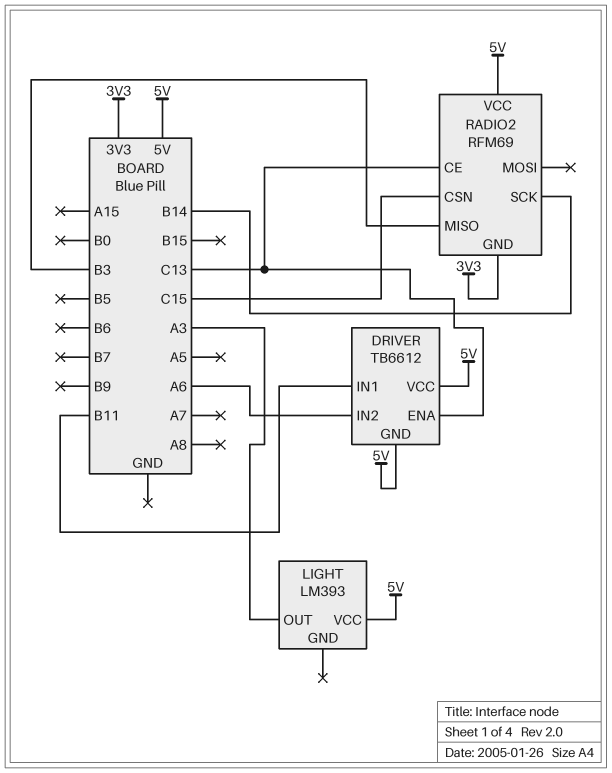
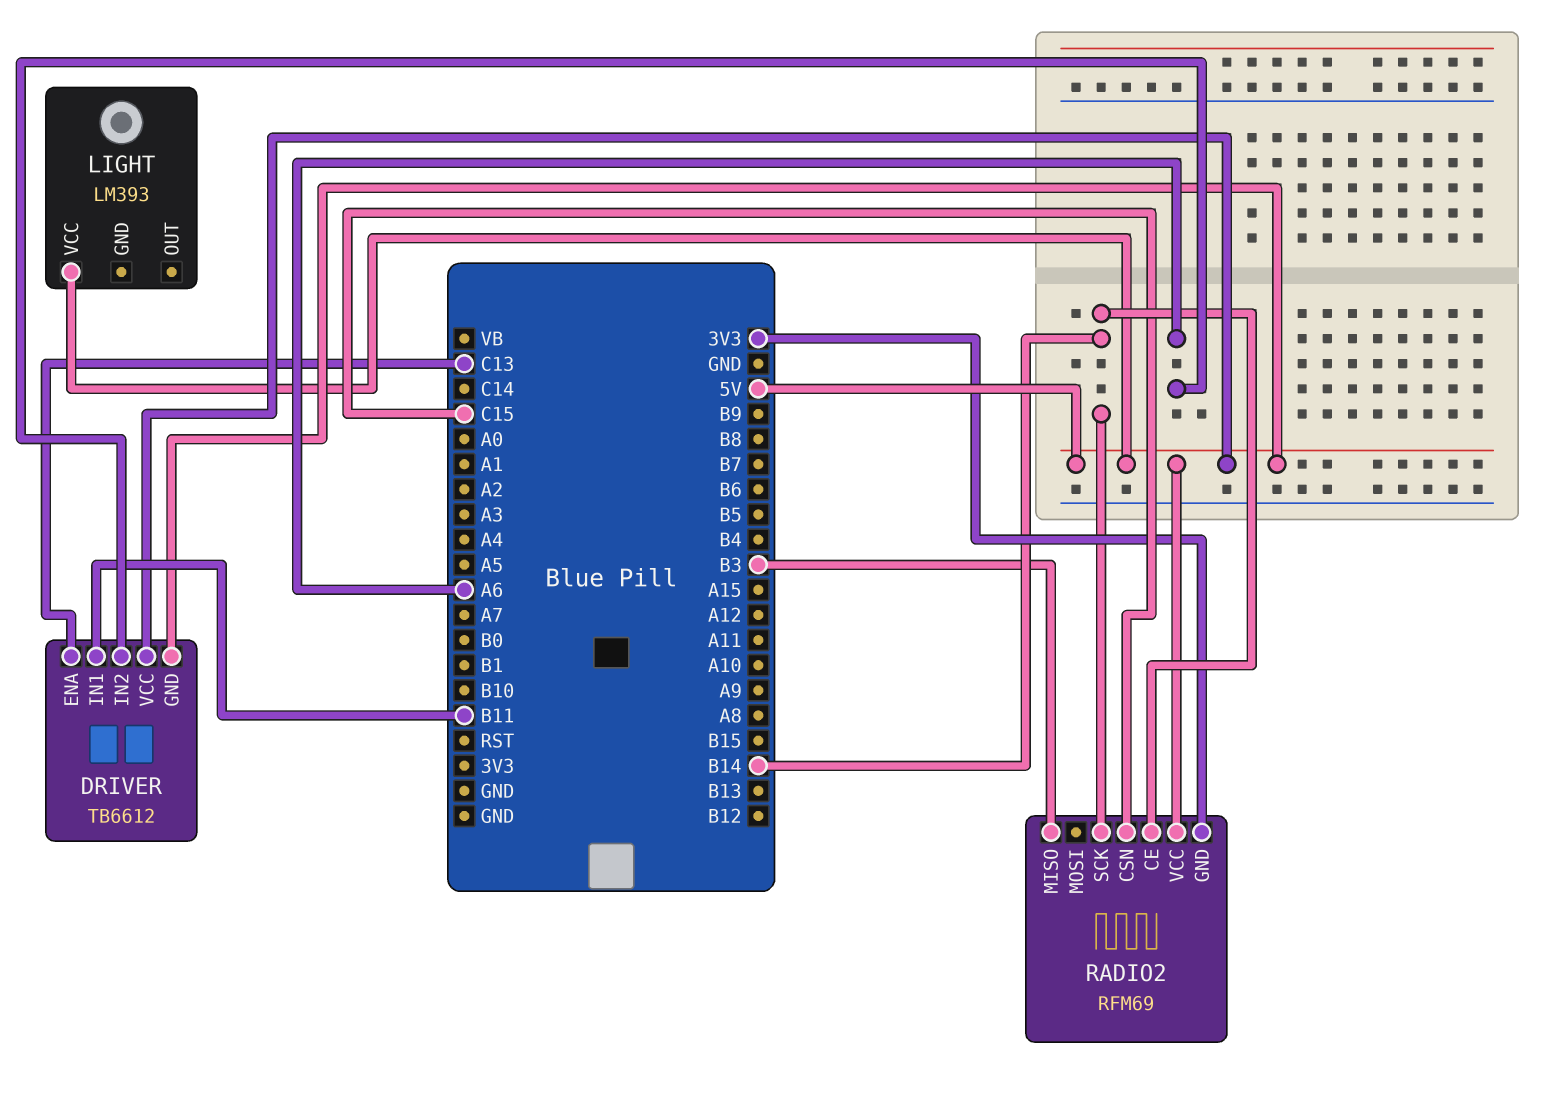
LIGHT pin OUT: A3 -> none
RADIO2 pin CE: C13 -> B14

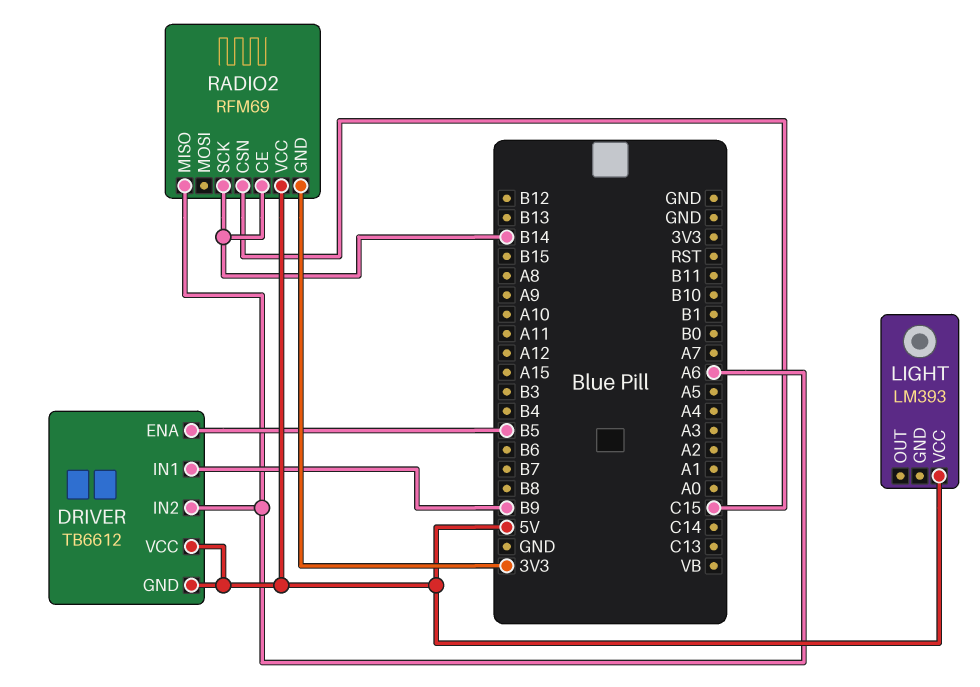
DRIVER pin ENA: C13 -> B5
DRIVER pin IN1: B11 -> B9
RADIO2 pin MISO: B3 -> A6

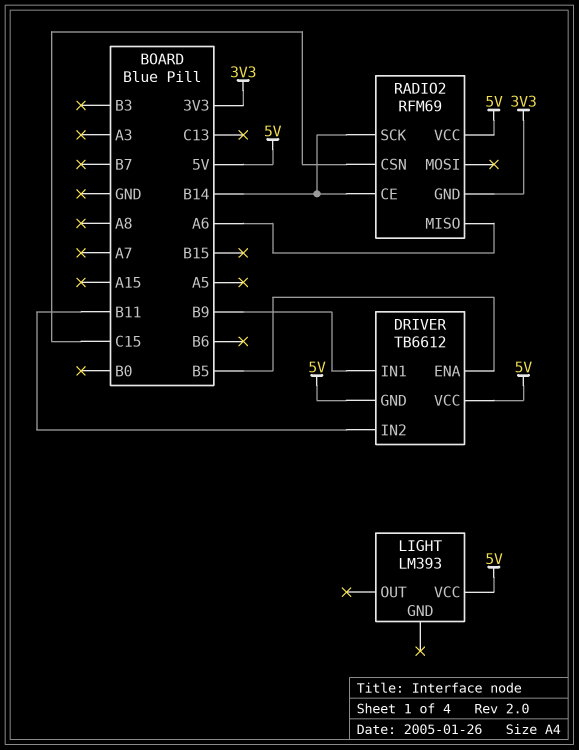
DRIVER pin IN2: A6 -> B11

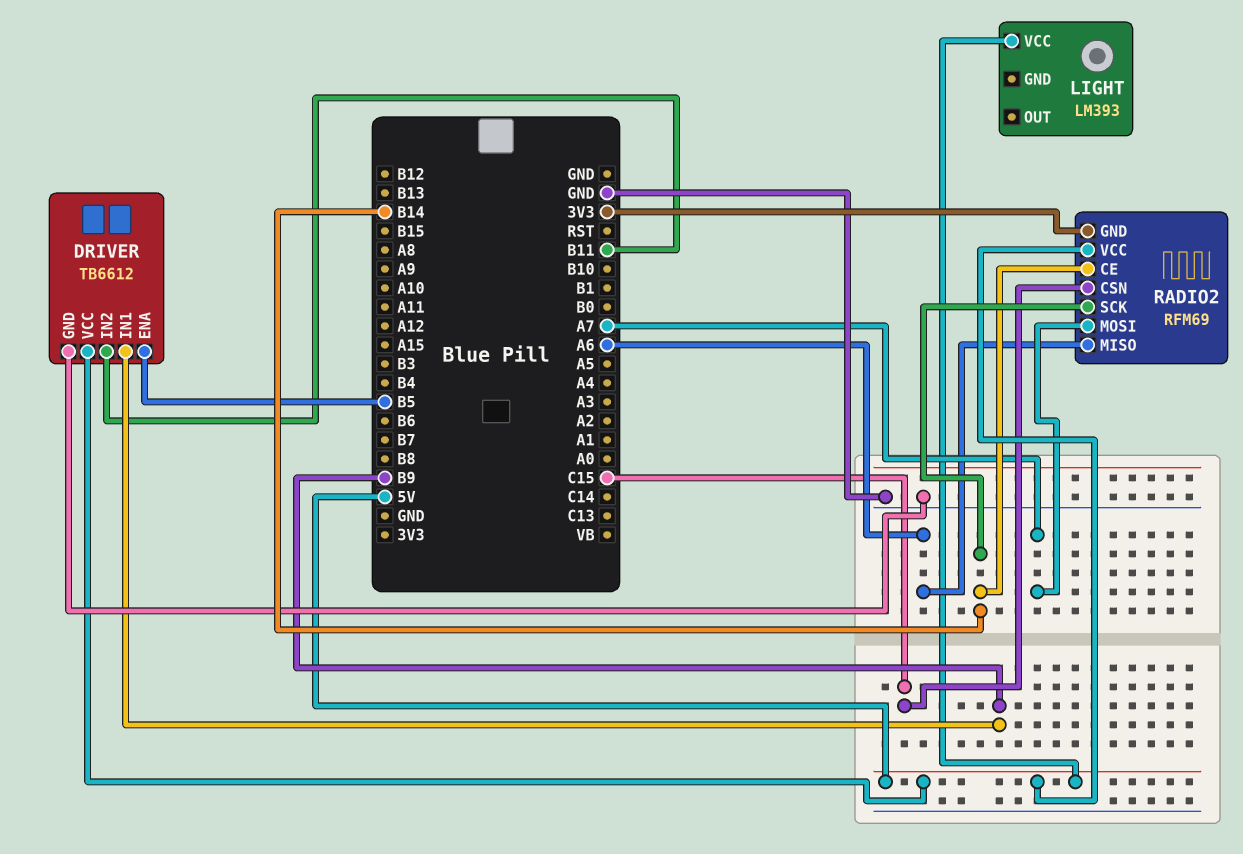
DRIVER pin GND: 5V -> GND
RADIO2 pin MOSI: none -> A7

